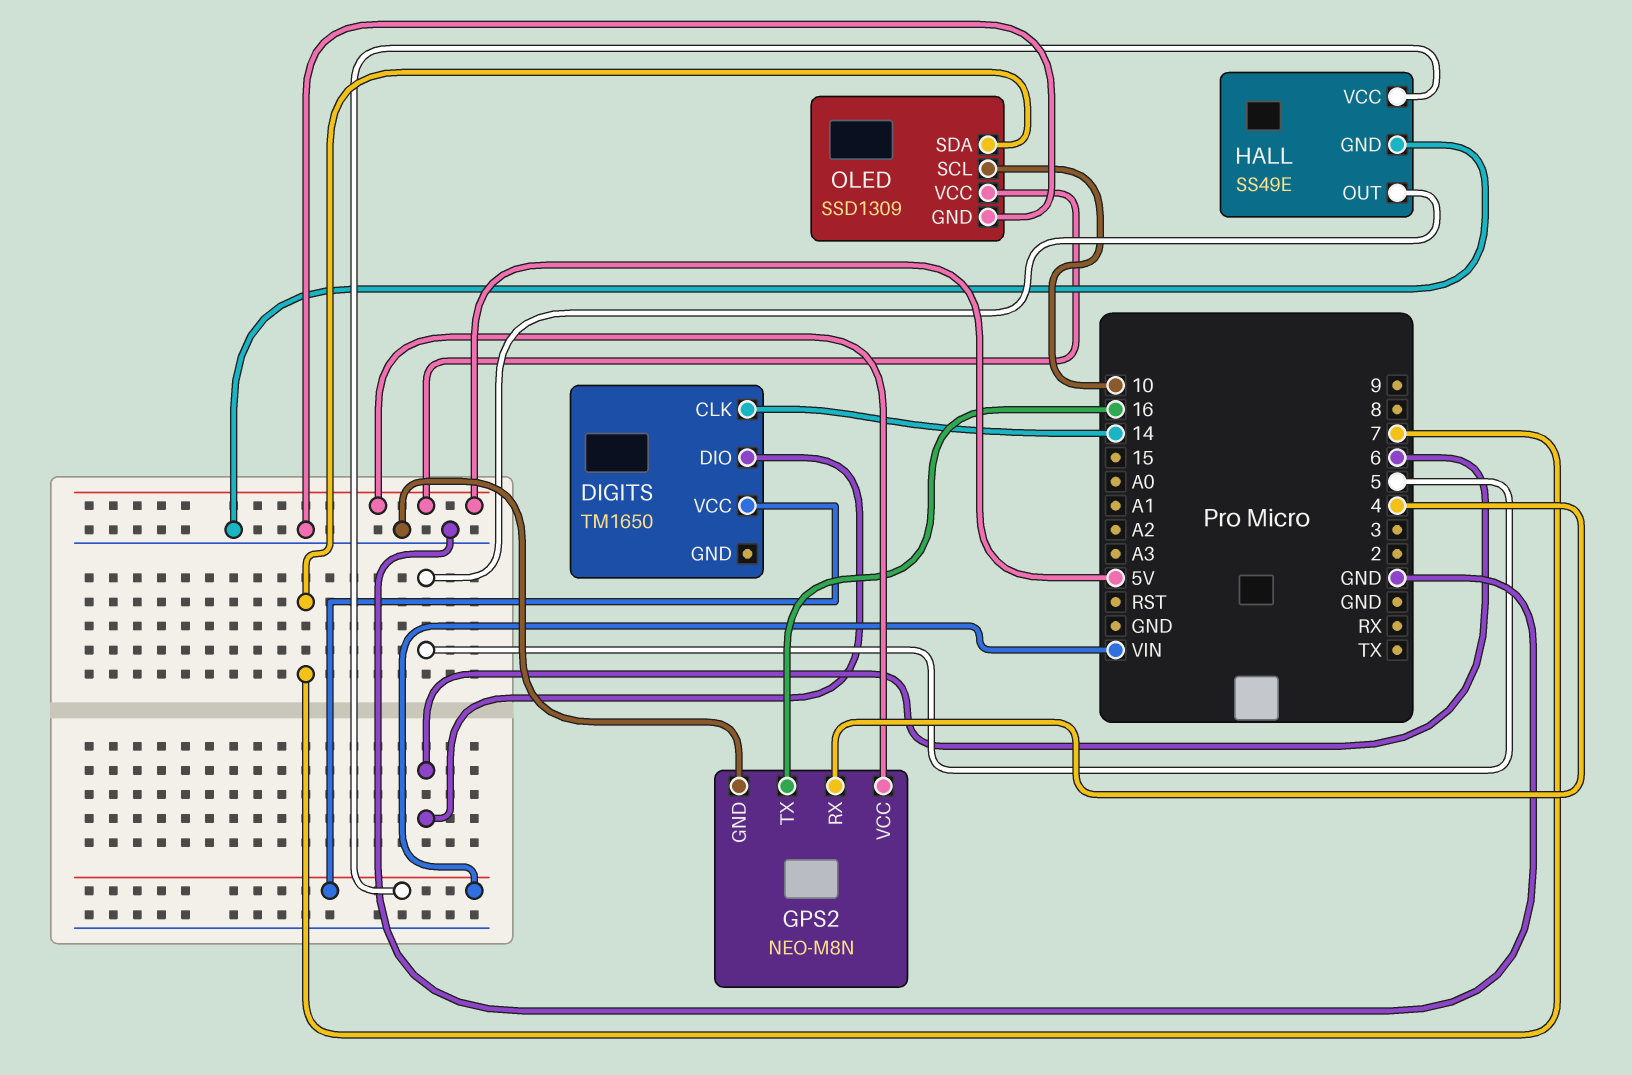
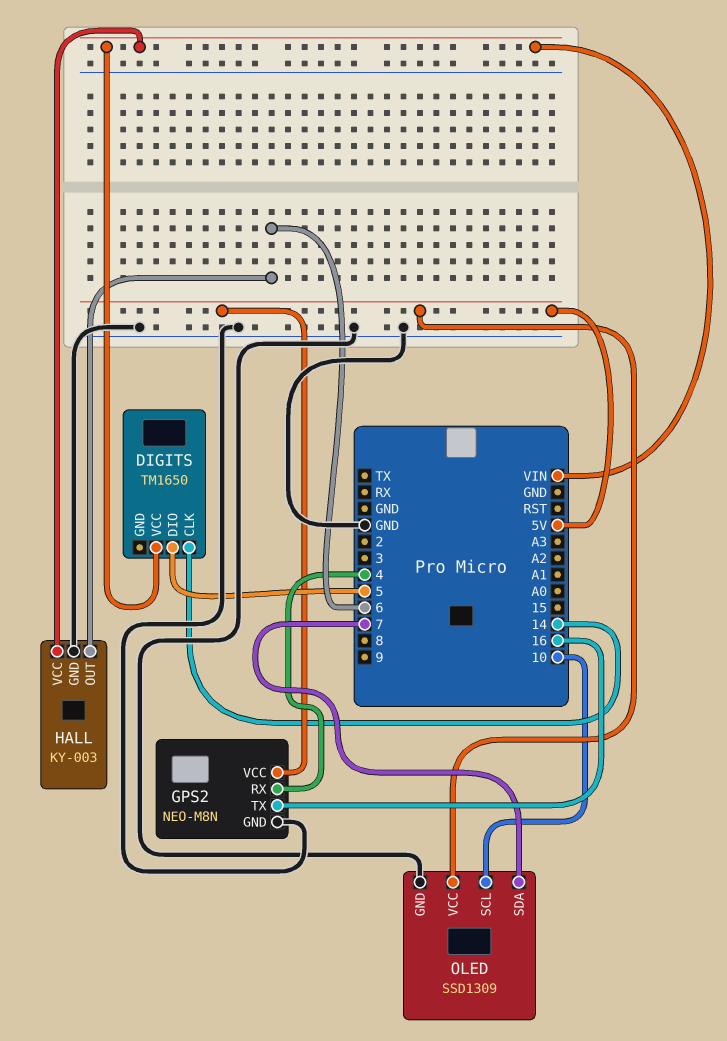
DIGITS pin DIO: 6 -> 5
HALL: SS49E -> KY-003
HALL pin OUT: 5 -> 6

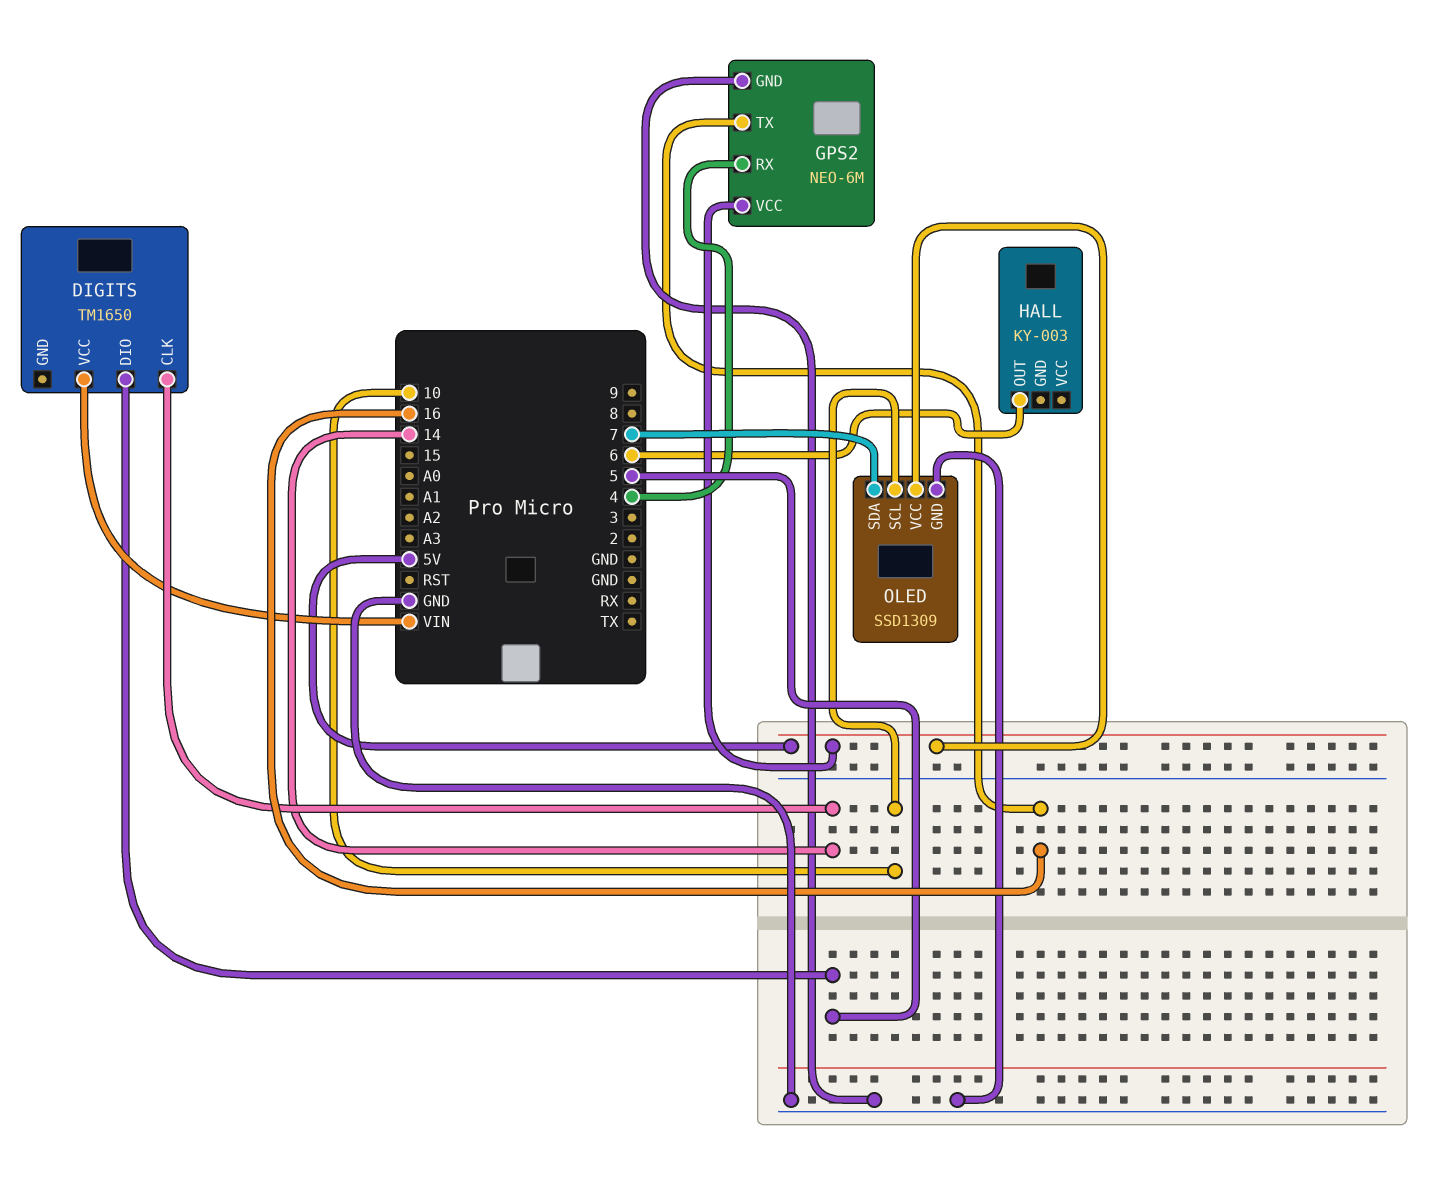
GPS2: NEO-M8N -> NEO-6M
HALL pin GND: GND -> none
HALL pin VCC: VIN -> none

